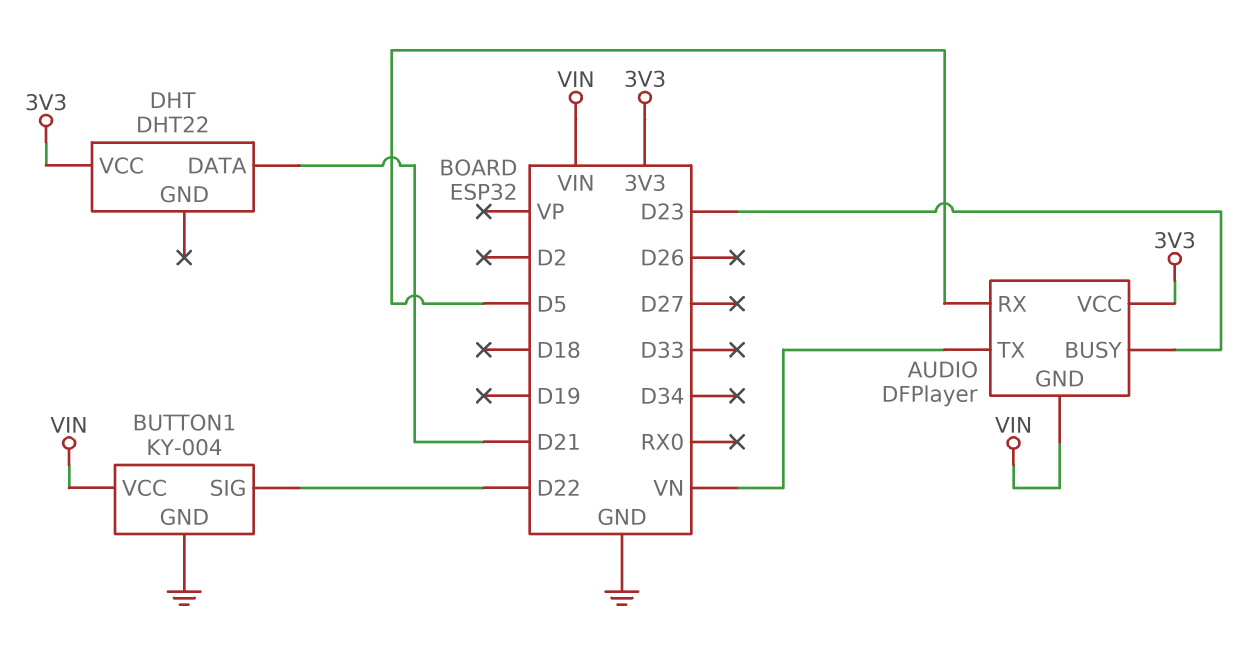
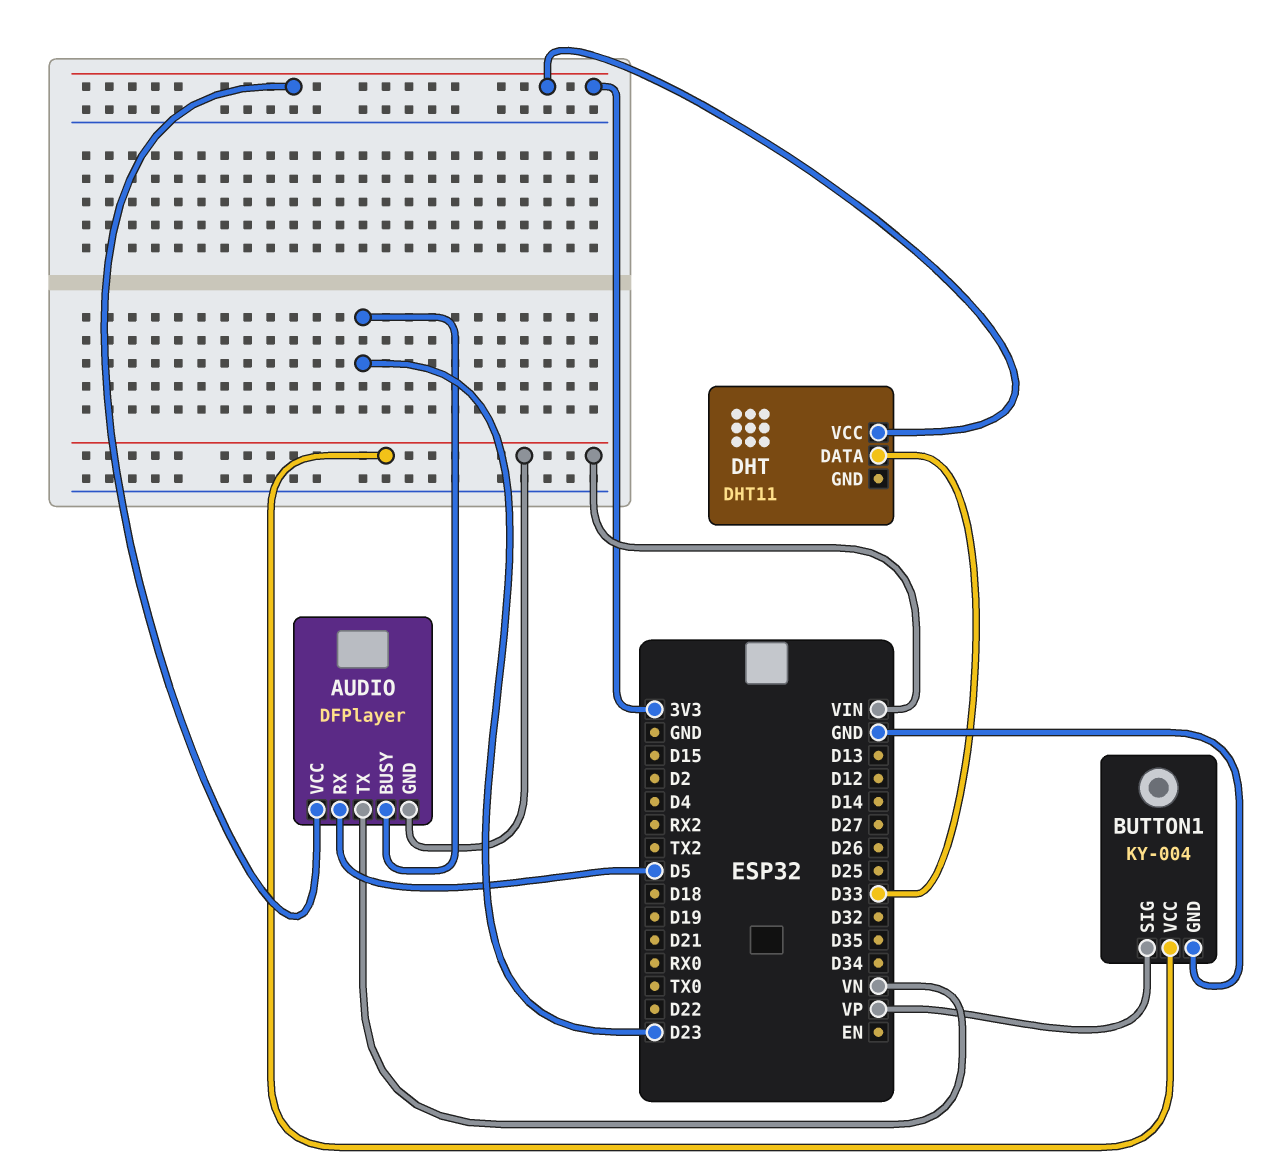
BUTTON1 pin SIG: D22 -> VP
DHT: DHT22 -> DHT11
DHT pin DATA: D21 -> D33

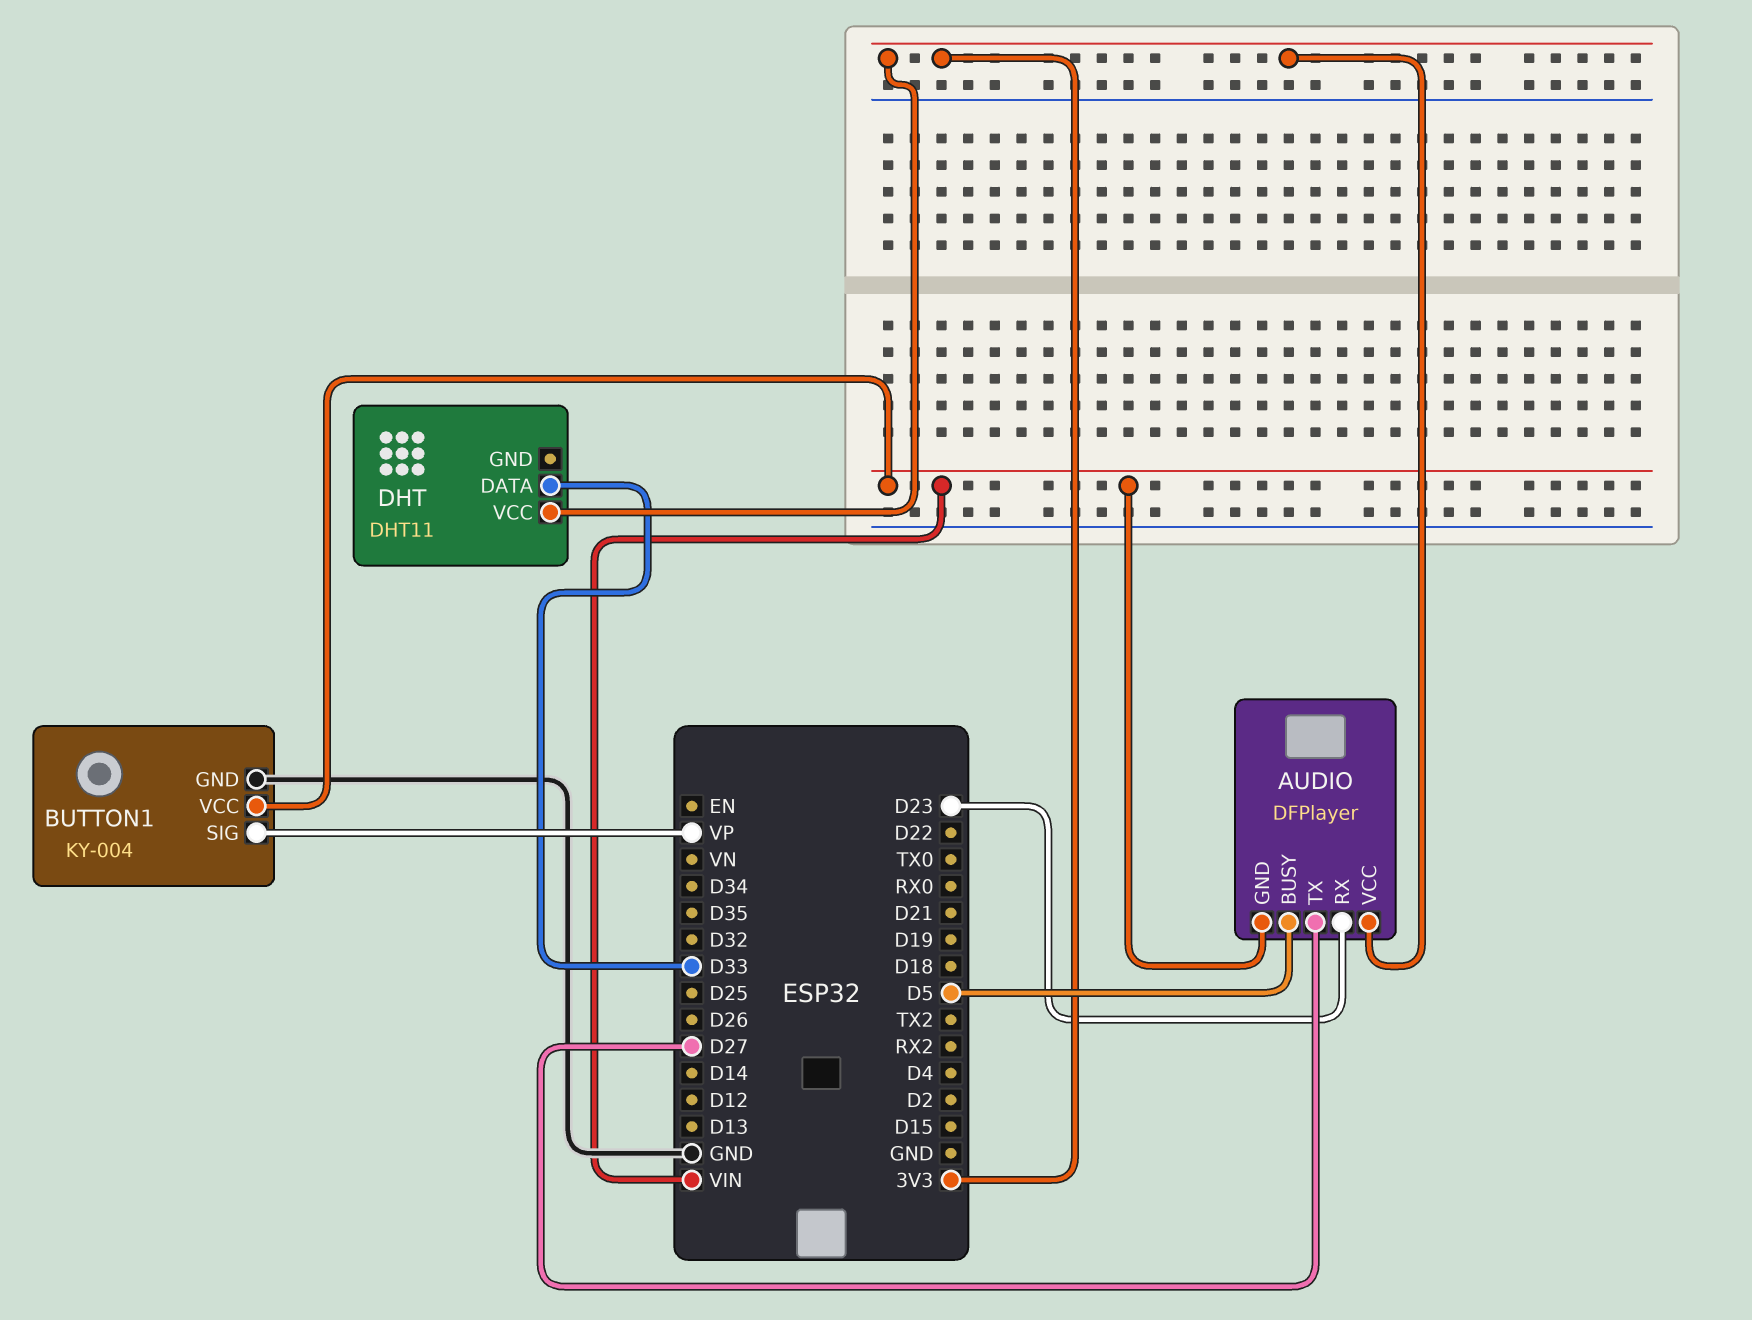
AUDIO pin BUSY: D23 -> D5
AUDIO pin RX: D5 -> D23
AUDIO pin TX: VN -> D27

